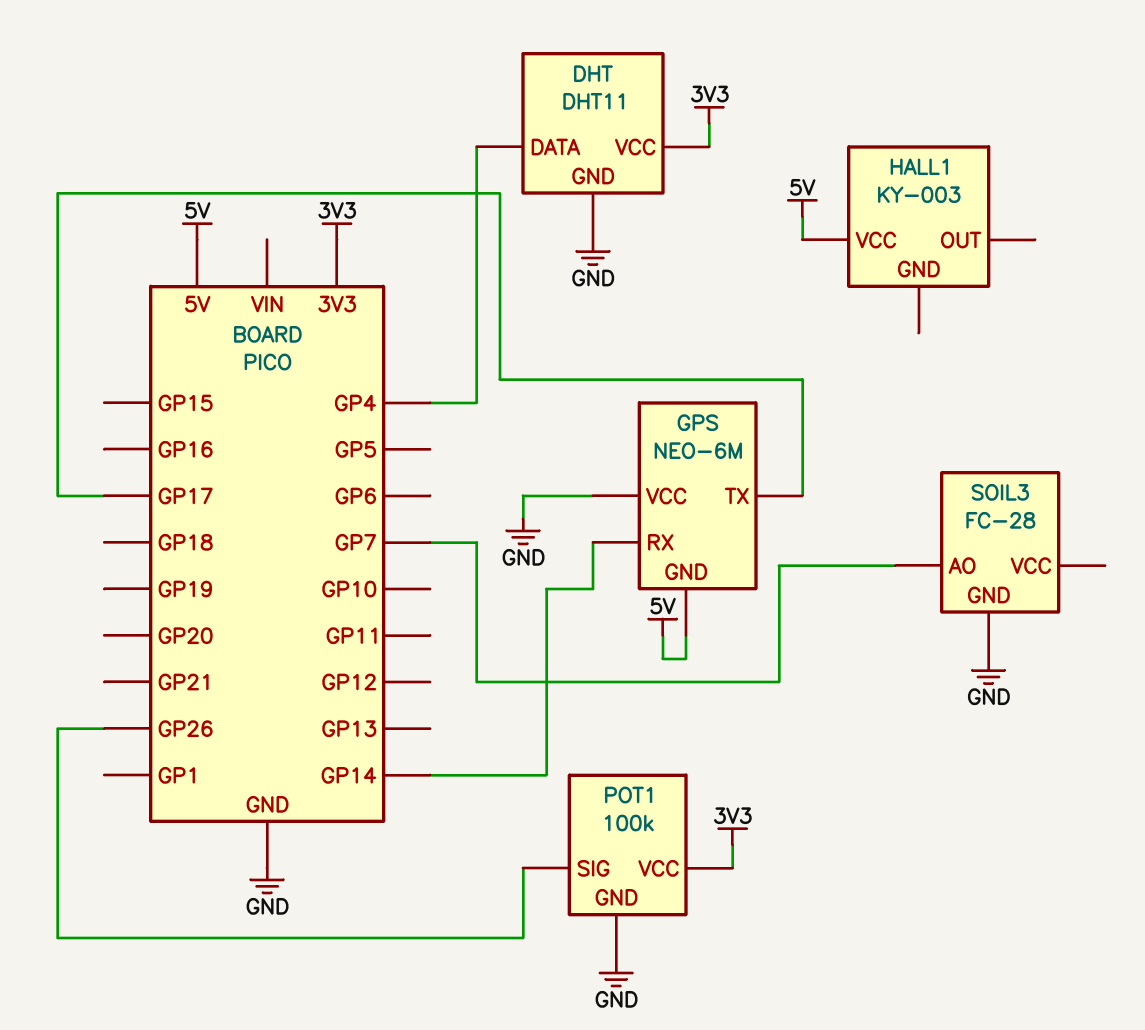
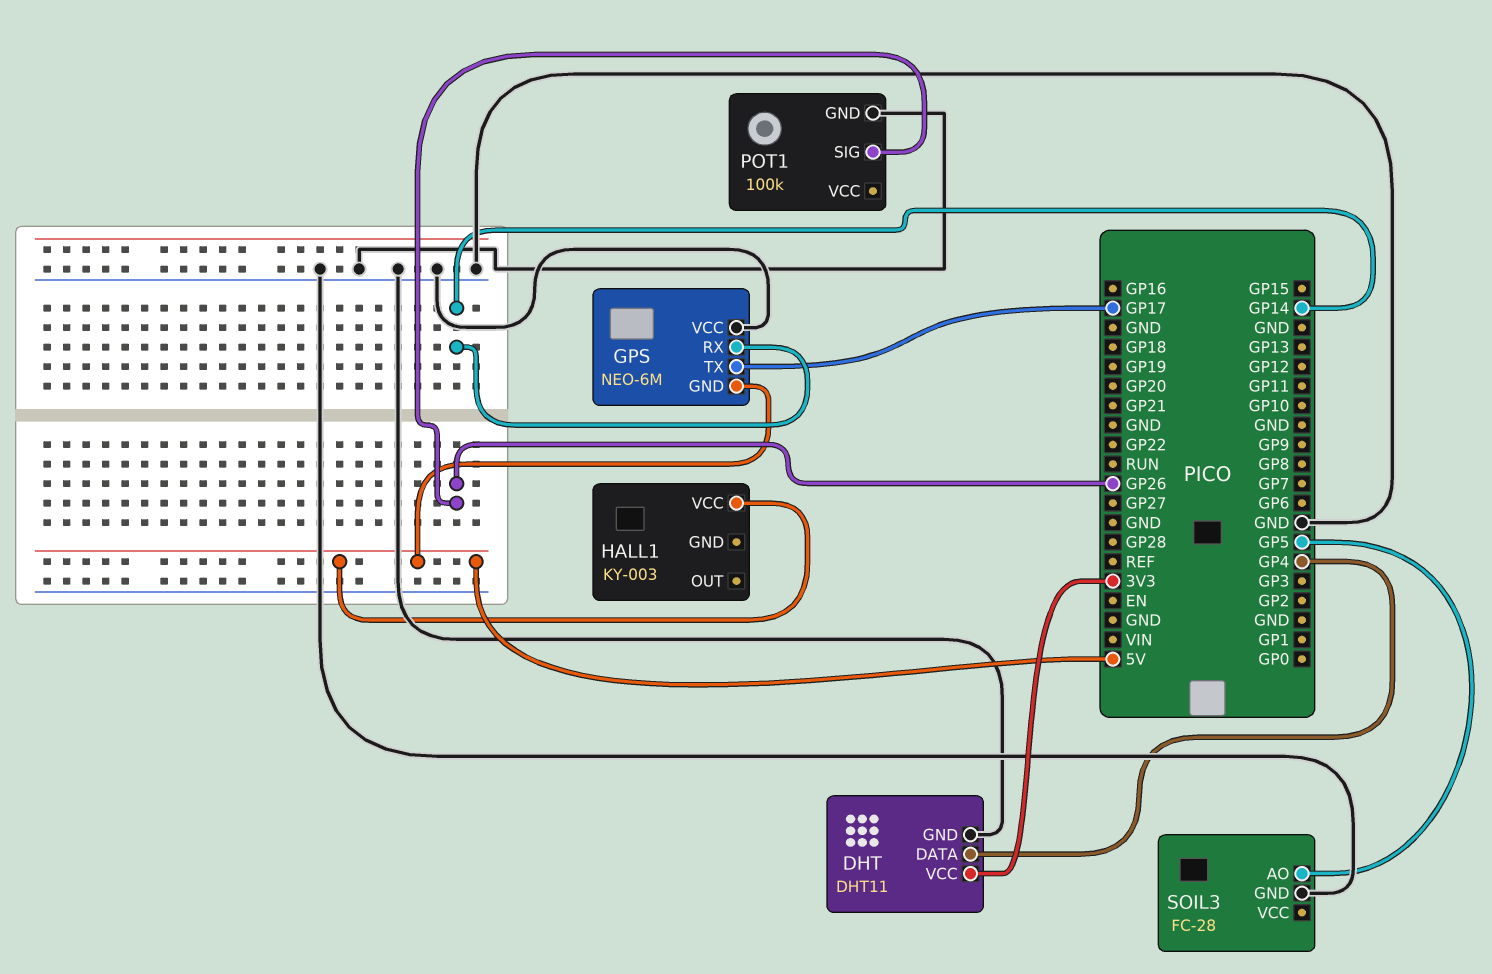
POT1 pin VCC: 3V3 -> none
SOIL3 pin AO: GP7 -> GP5

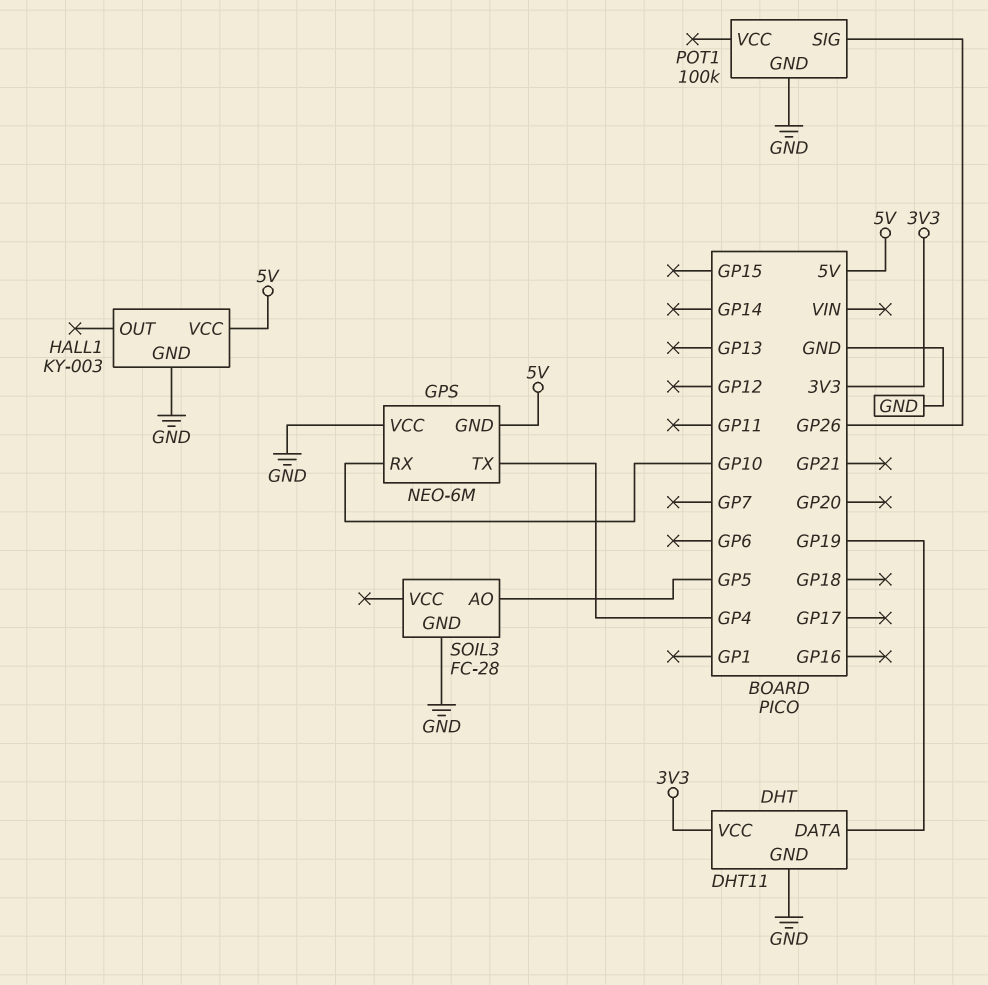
DHT pin DATA: GP4 -> GP19
GPS pin RX: GP14 -> GP10
GPS pin TX: GP17 -> GP4
HALL1 pin GND: none -> GND

